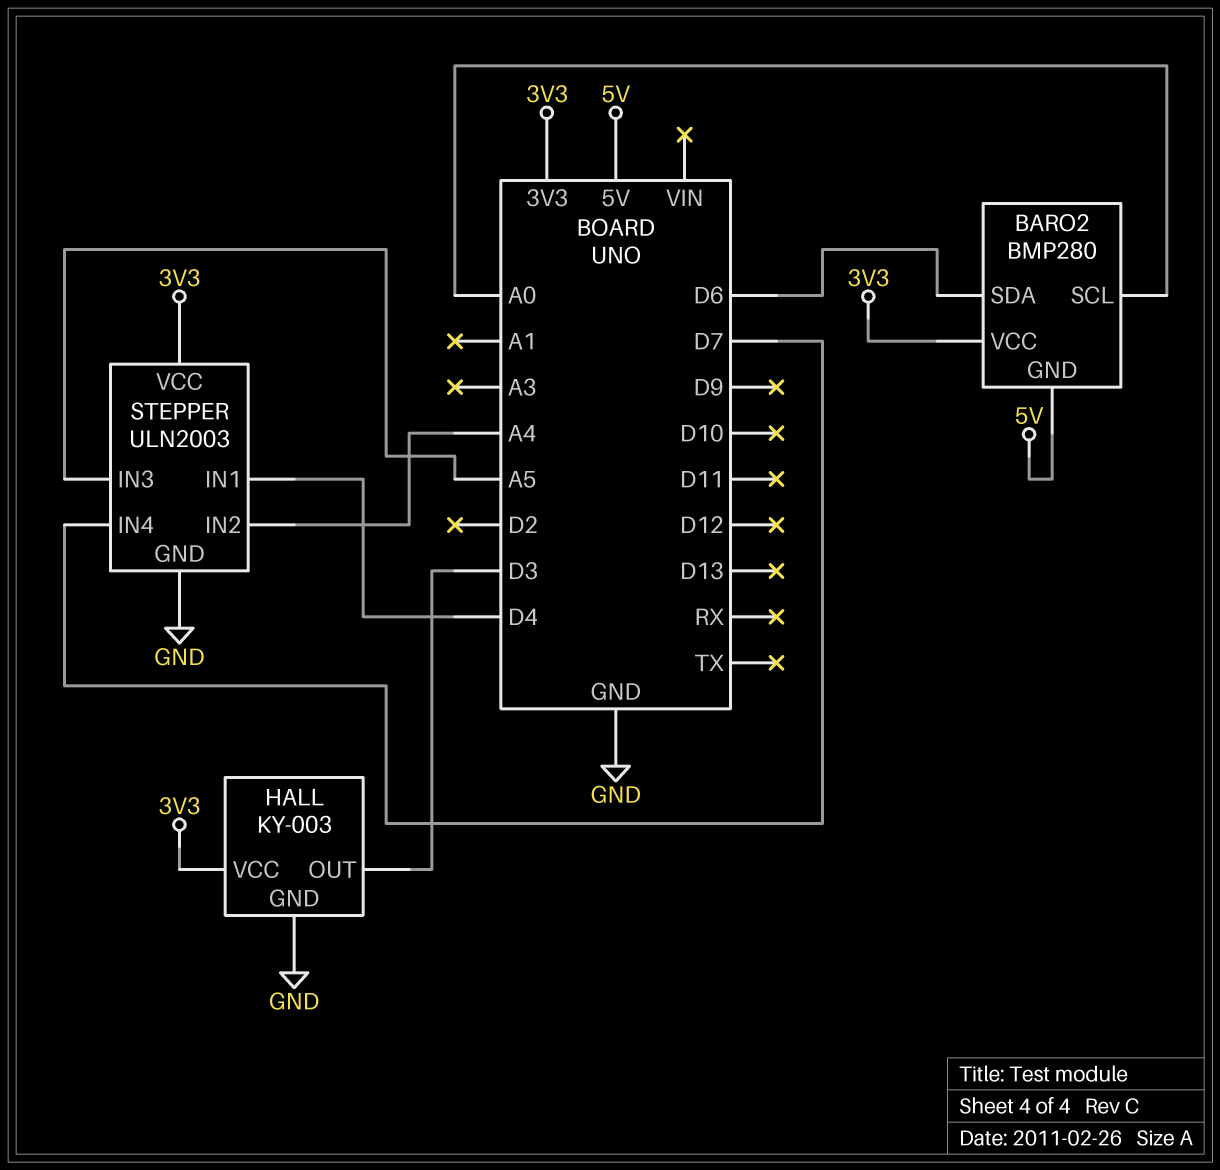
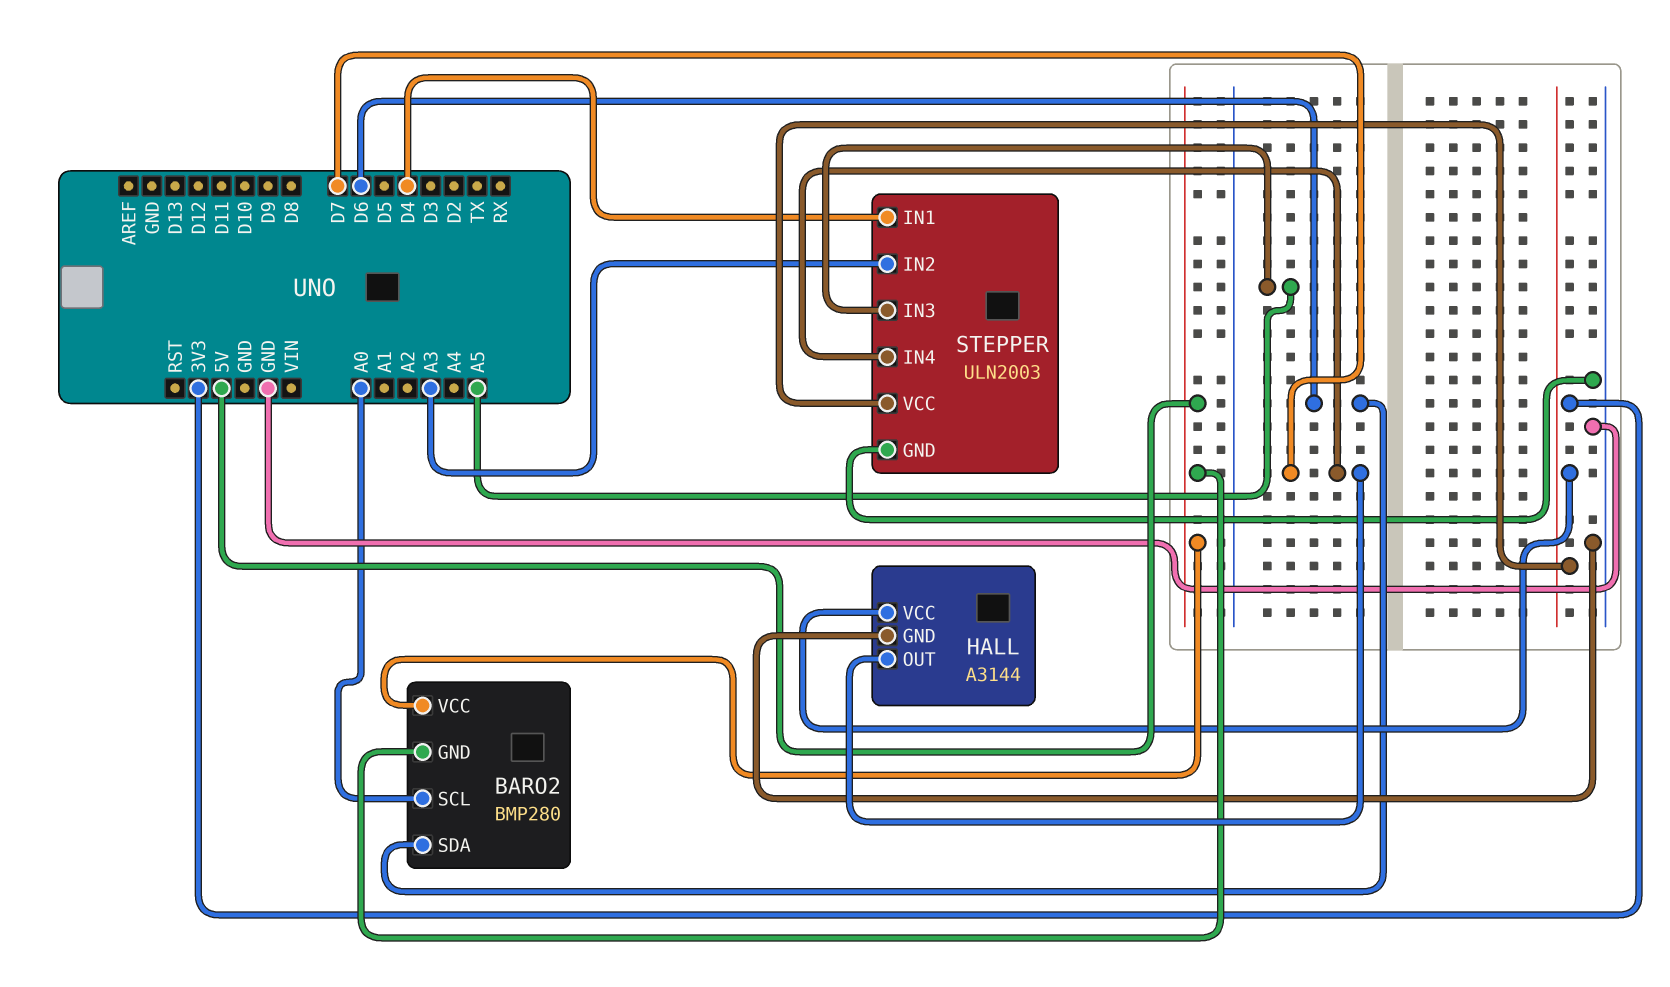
BARO2 pin VCC: 3V3 -> 5V
HALL: KY-003 -> A3144
HALL pin OUT: D3 -> D7
STEPPER pin IN2: A4 -> A3

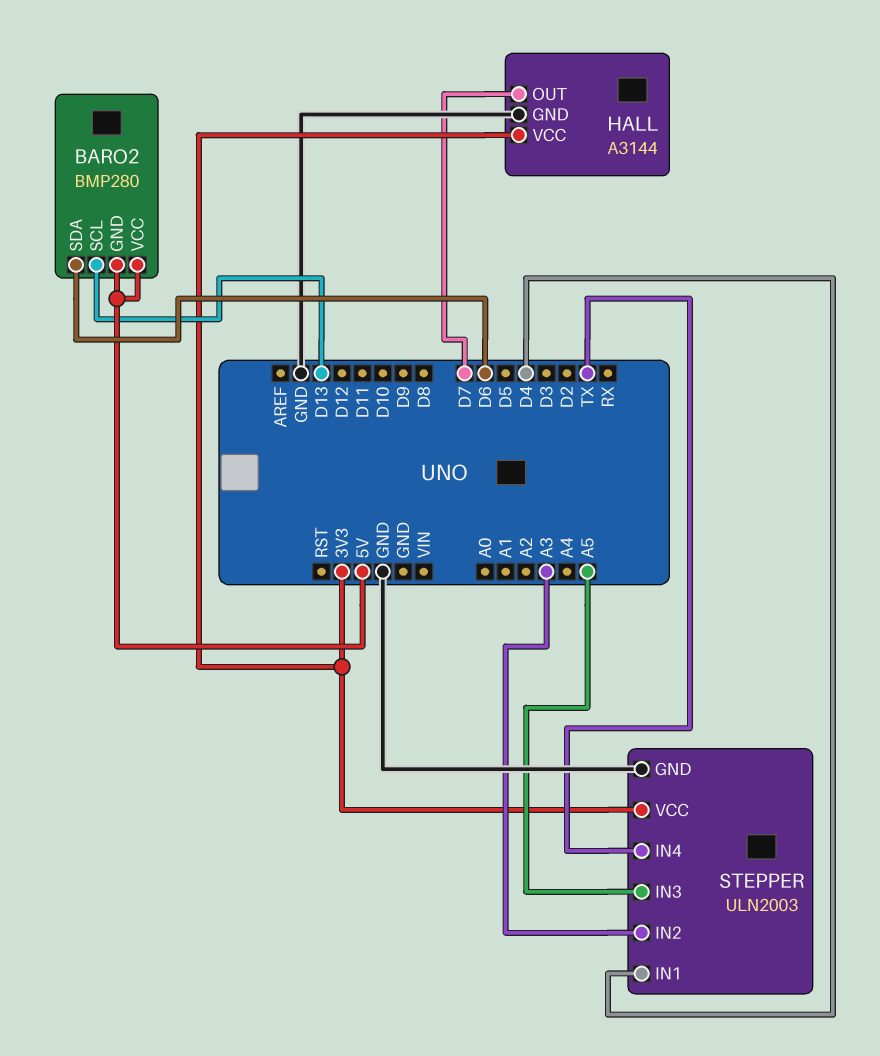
BARO2 pin SCL: A0 -> D13
STEPPER pin IN4: D7 -> TX

